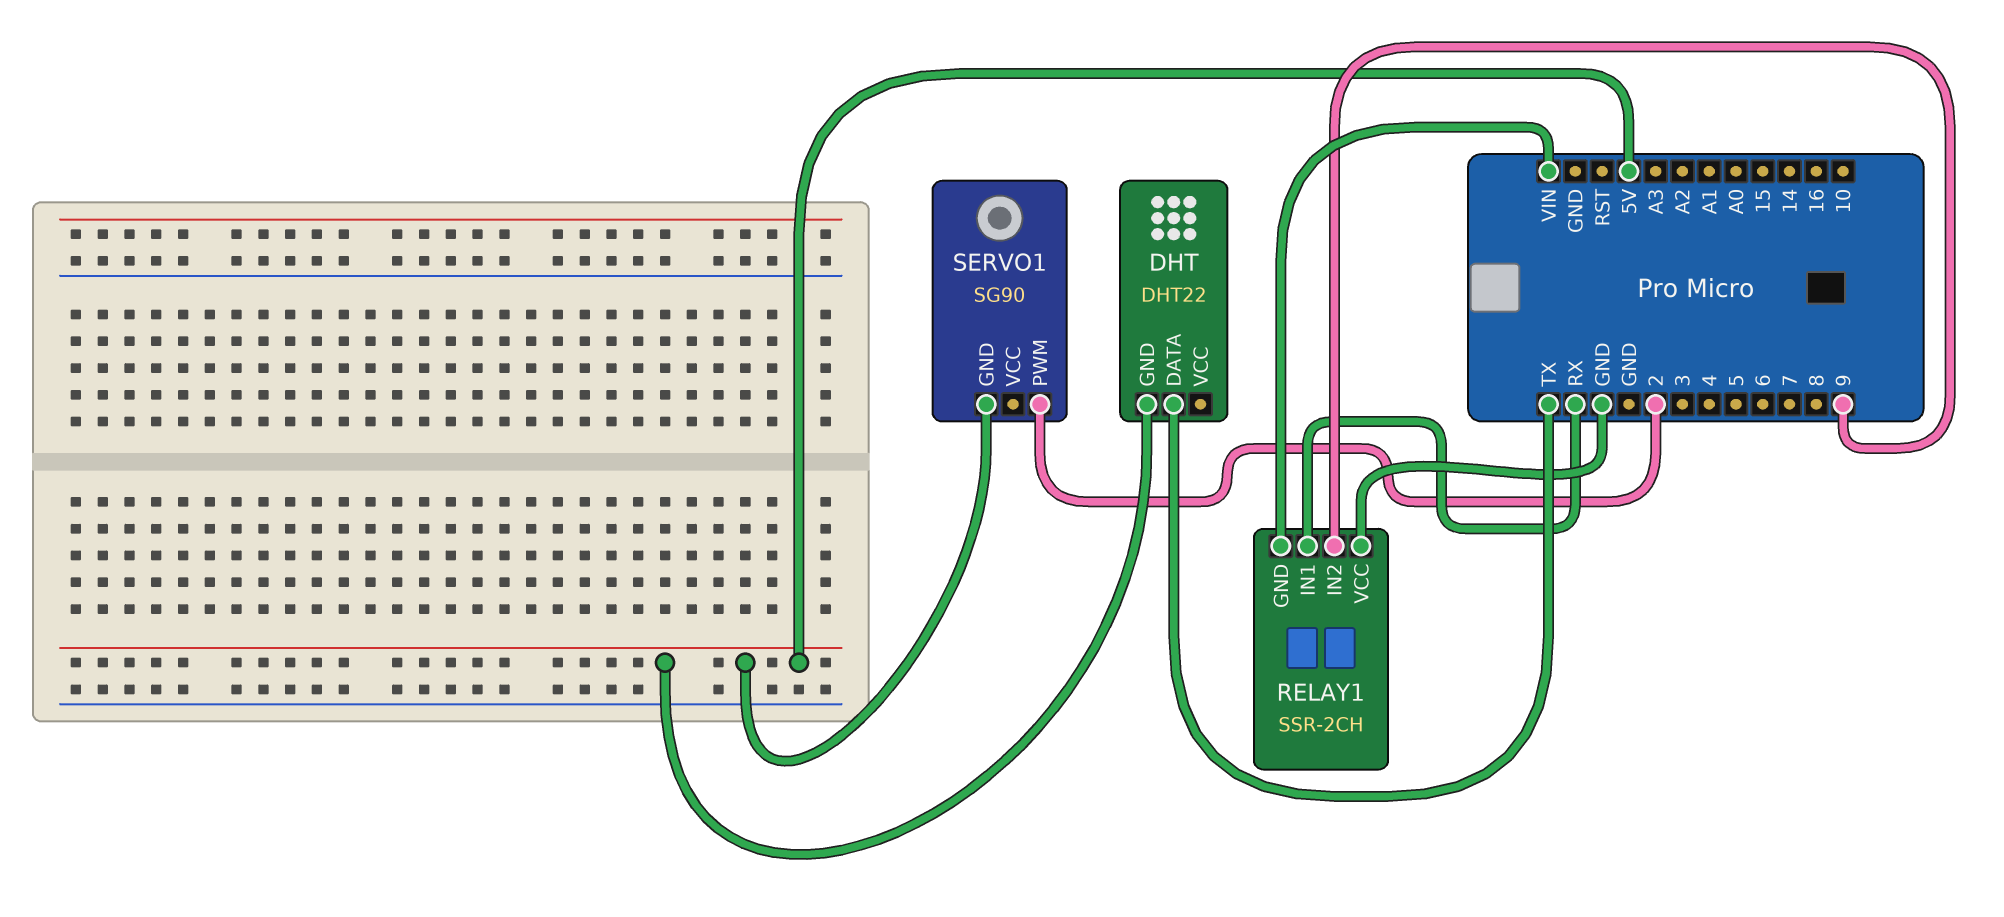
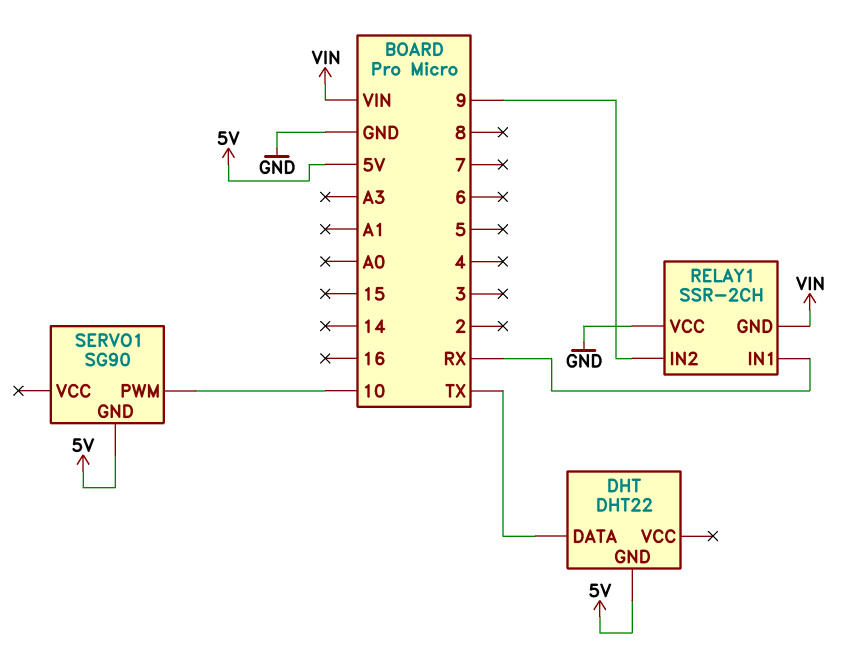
SERVO1 pin PWM: 2 -> 10

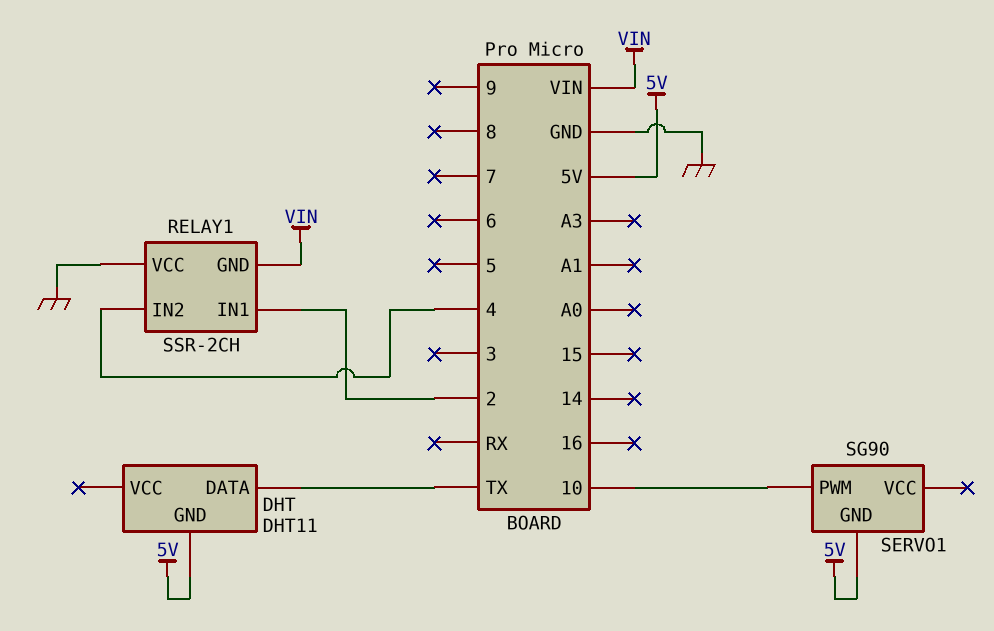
DHT: DHT22 -> DHT11
RELAY1 pin IN1: RX -> 2
RELAY1 pin IN2: 9 -> 4

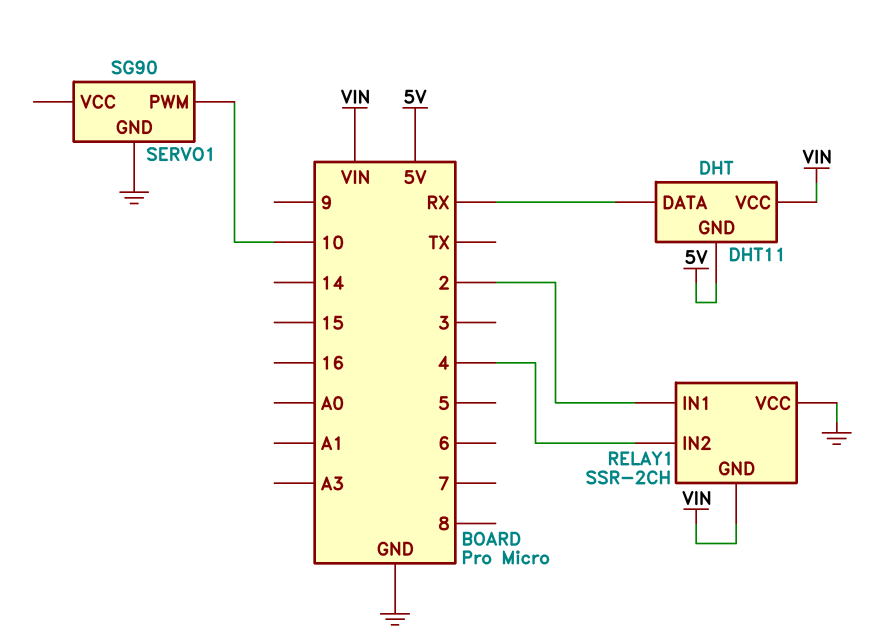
DHT pin DATA: TX -> RX
DHT pin VCC: none -> VIN
SERVO1 pin GND: 5V -> GND

